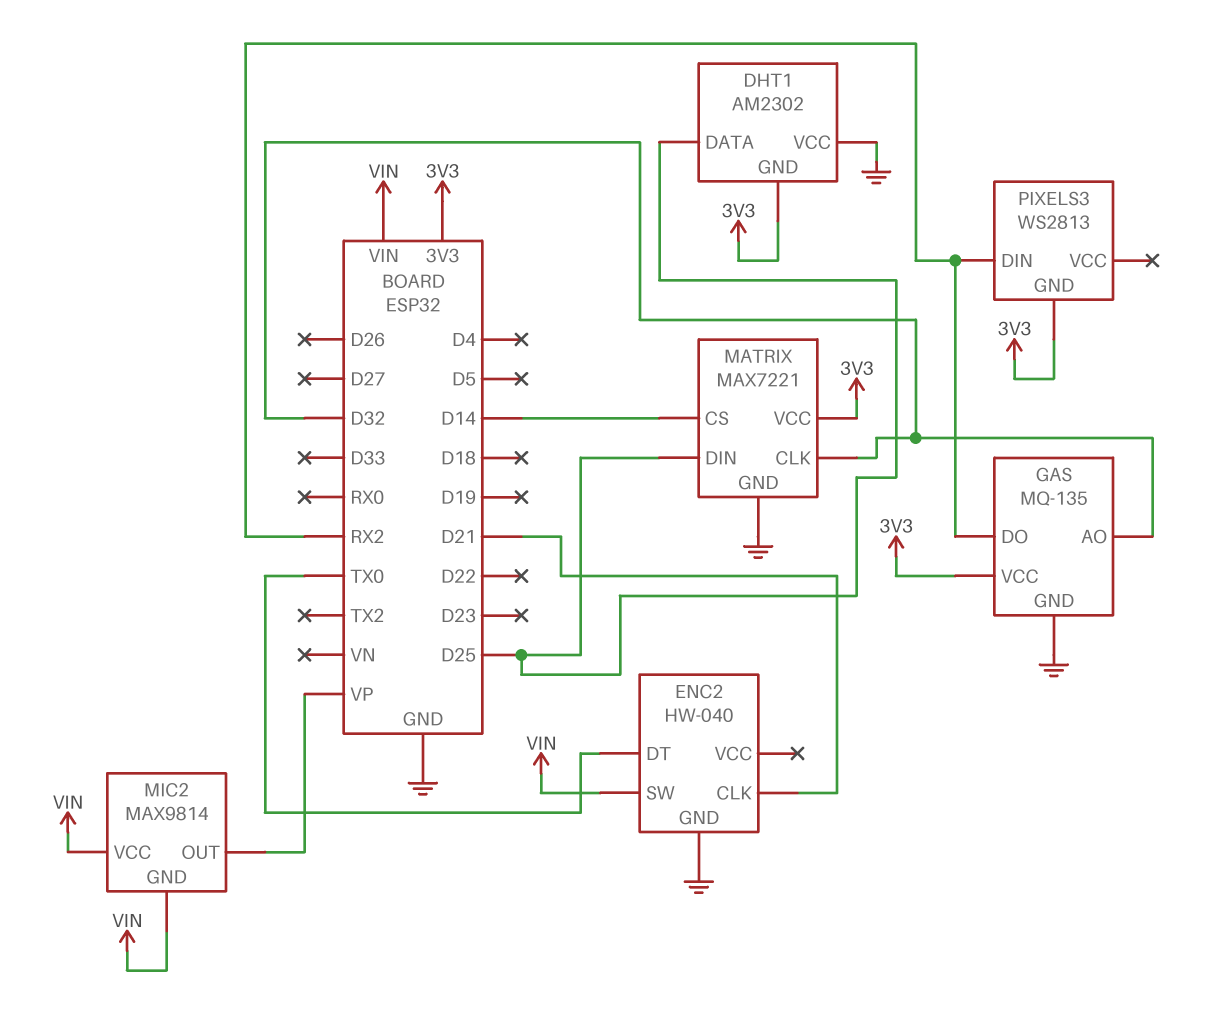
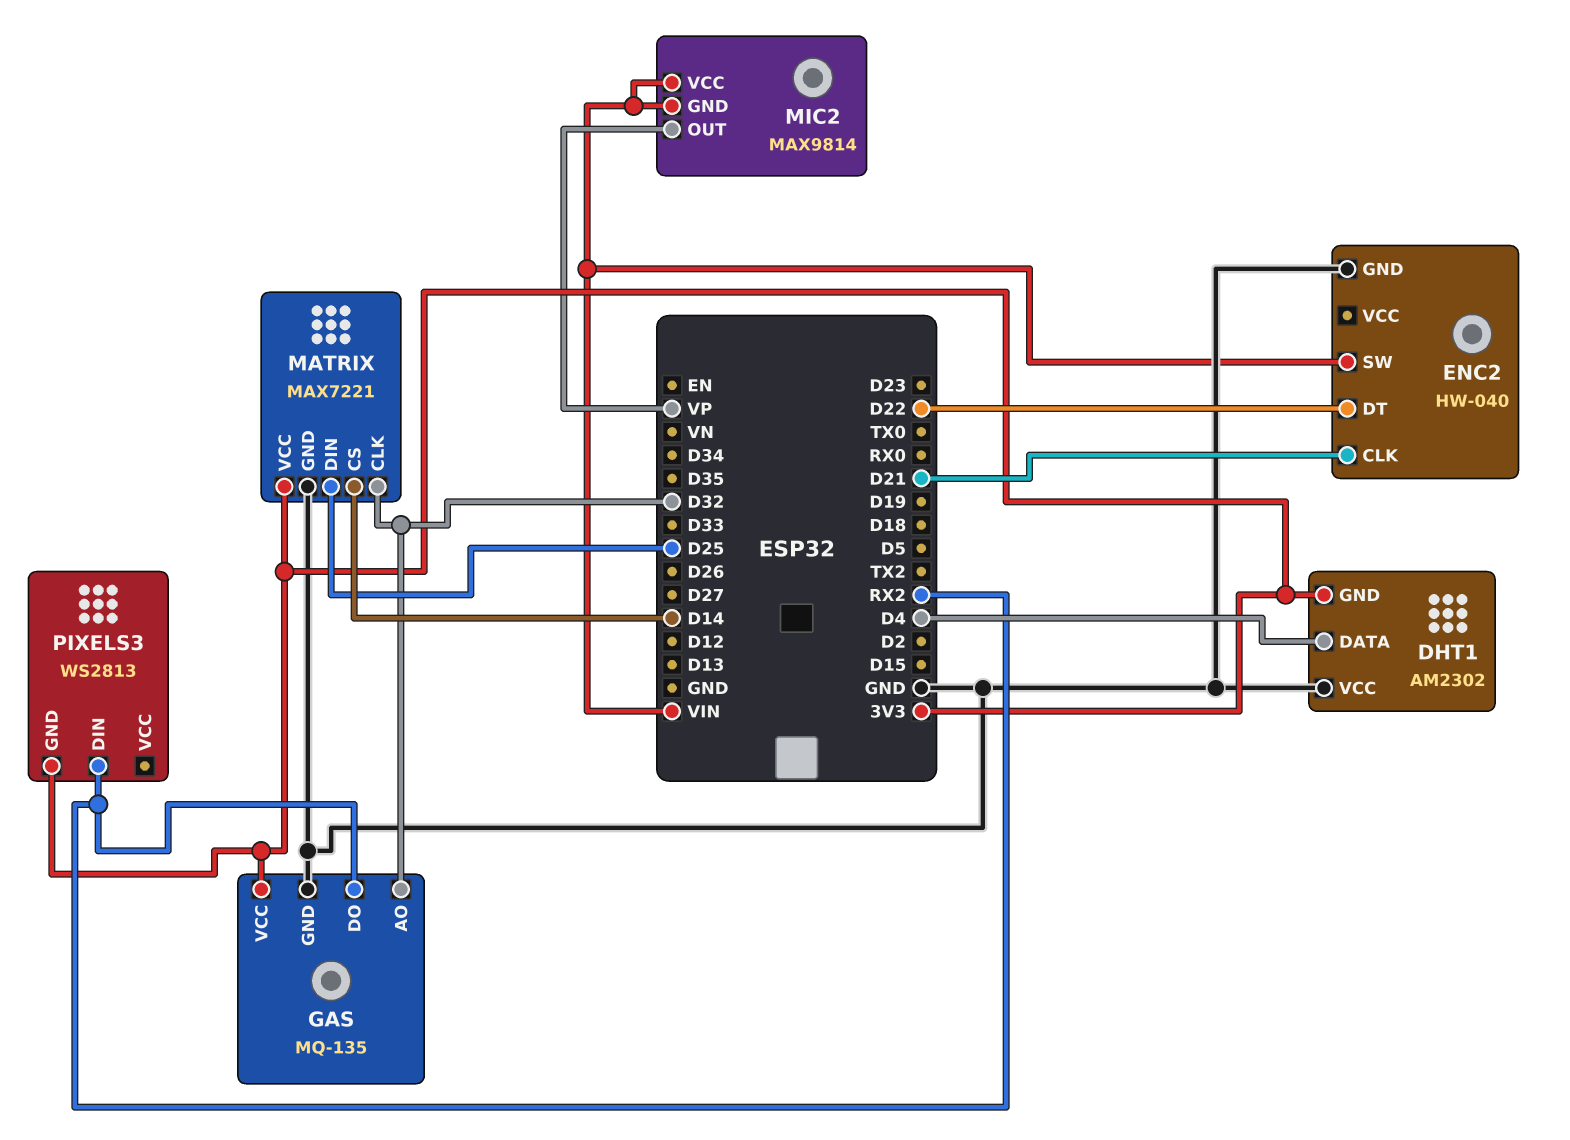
DHT1 pin DATA: D25 -> D4
ENC2 pin DT: TX0 -> D22

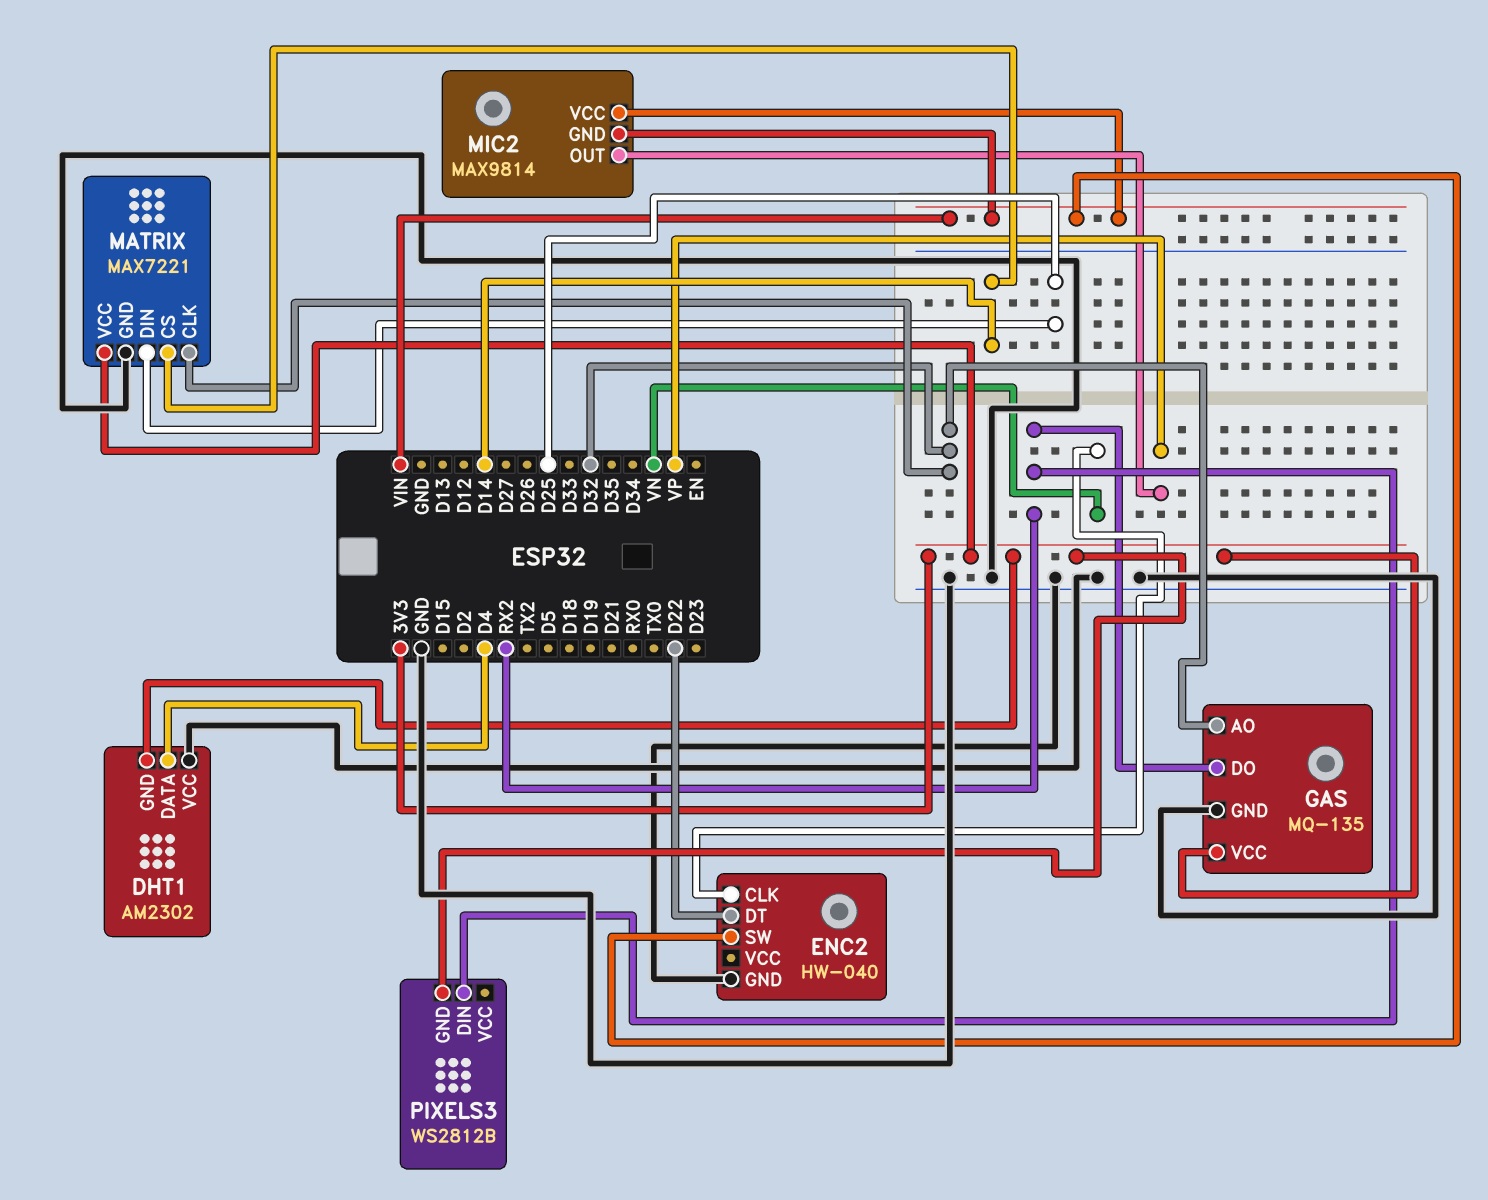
ENC2 pin CLK: D21 -> VN
PIXELS3: WS2813 -> WS2812B

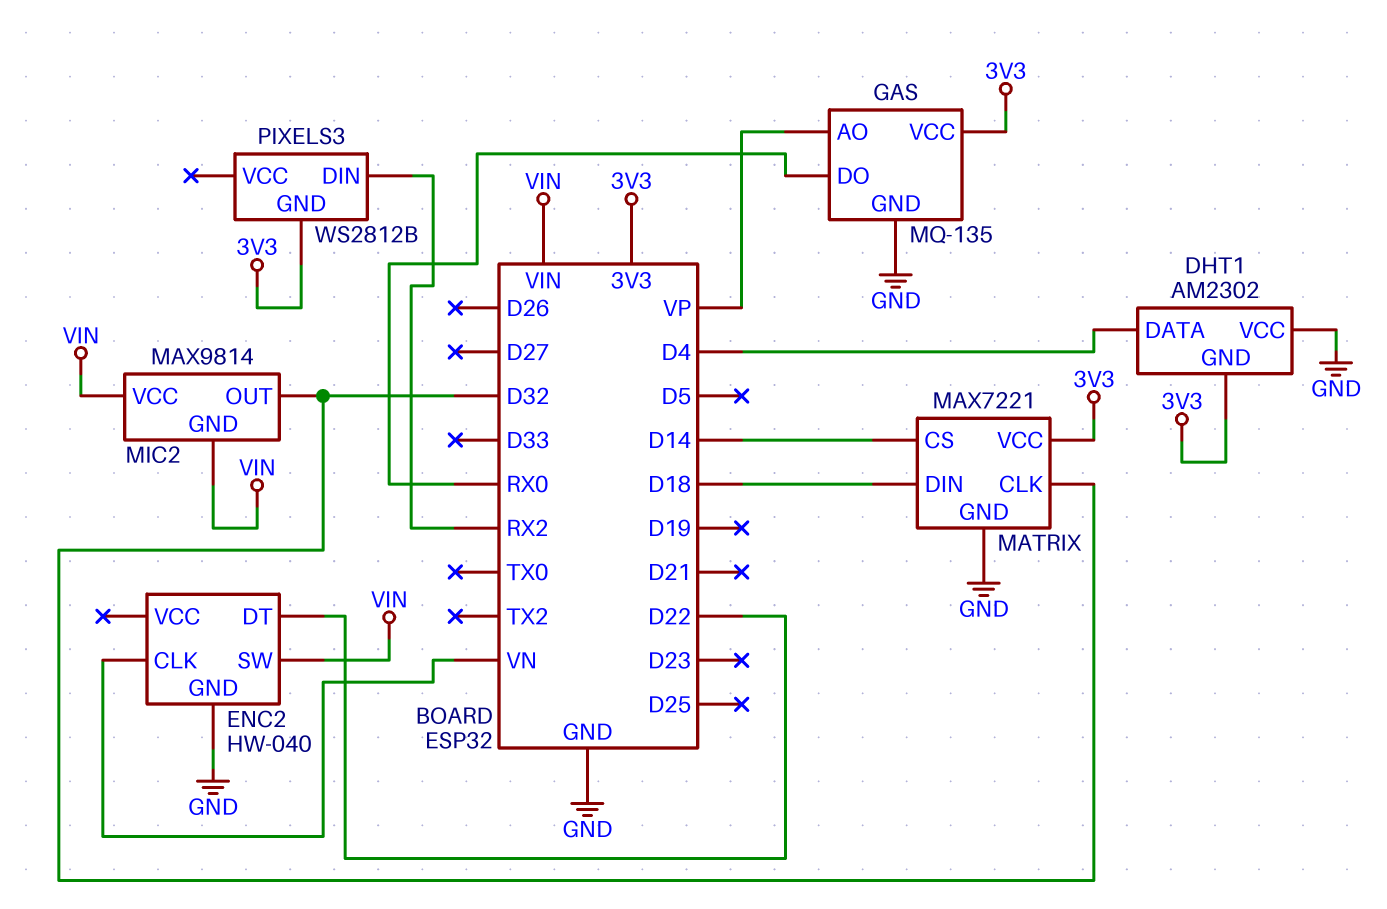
GAS pin AO: D32 -> VP
GAS pin DO: RX2 -> RX0
MATRIX pin DIN: D25 -> D18
MIC2 pin OUT: VP -> D32

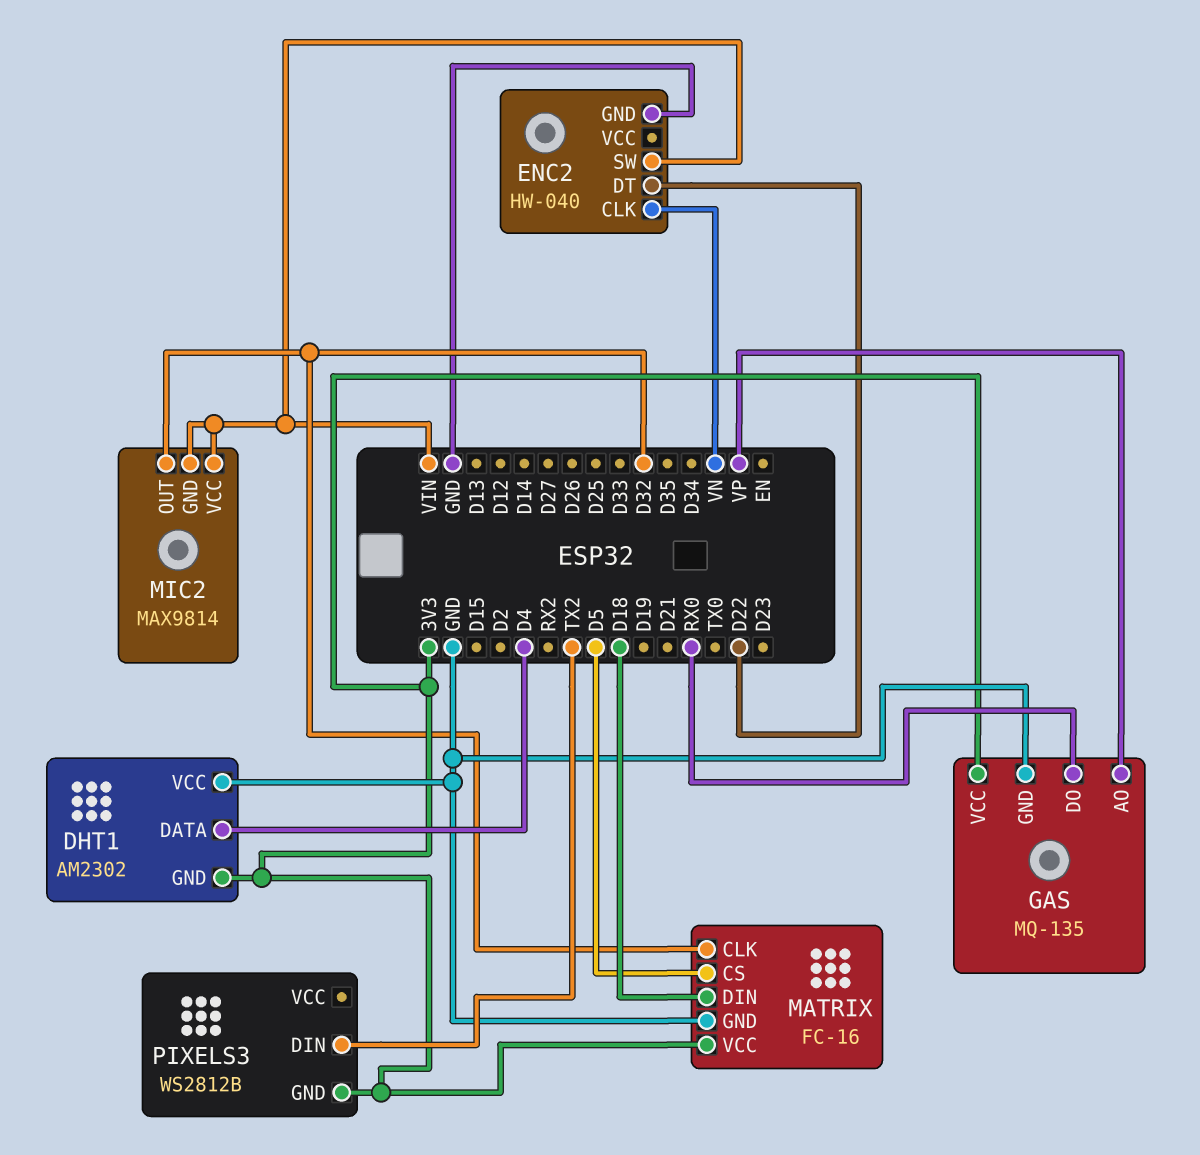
MATRIX: MAX7221 -> FC-16
MATRIX pin CS: D14 -> D5
PIXELS3 pin DIN: RX2 -> TX2

